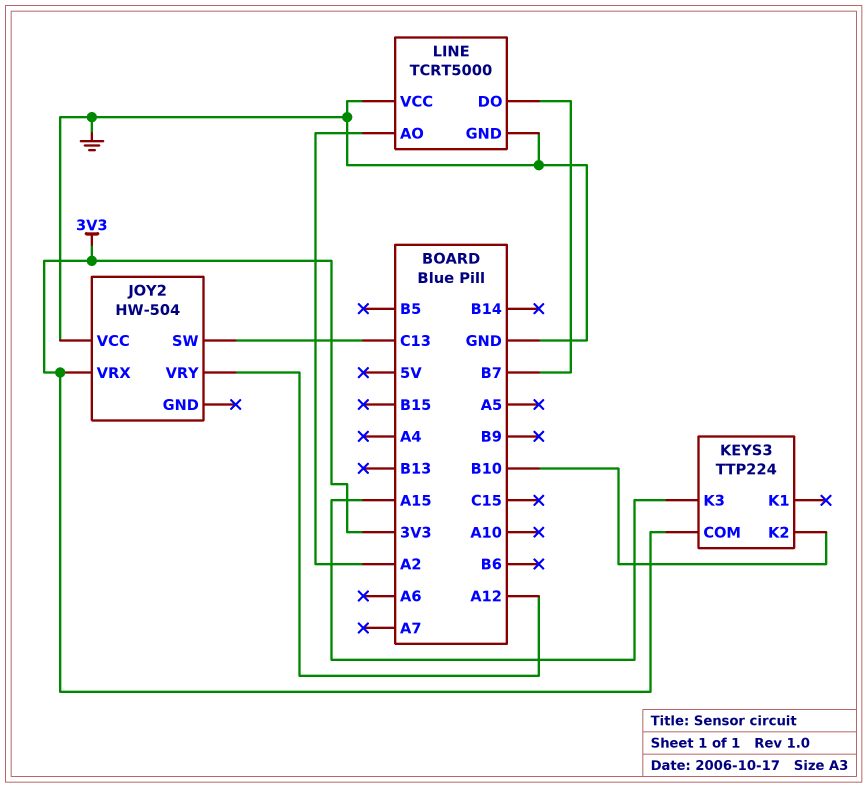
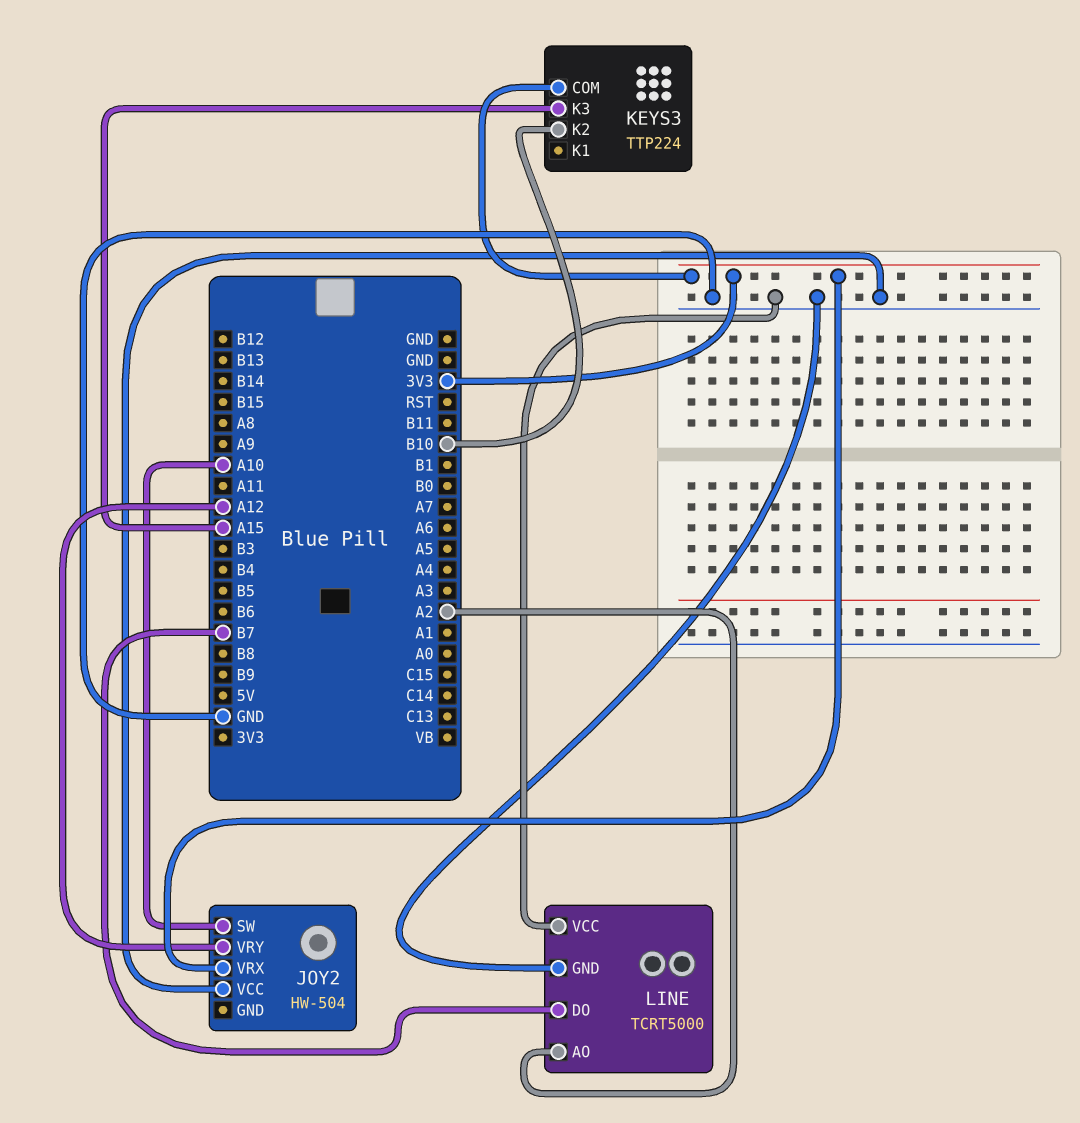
JOY2 pin SW: C13 -> A10

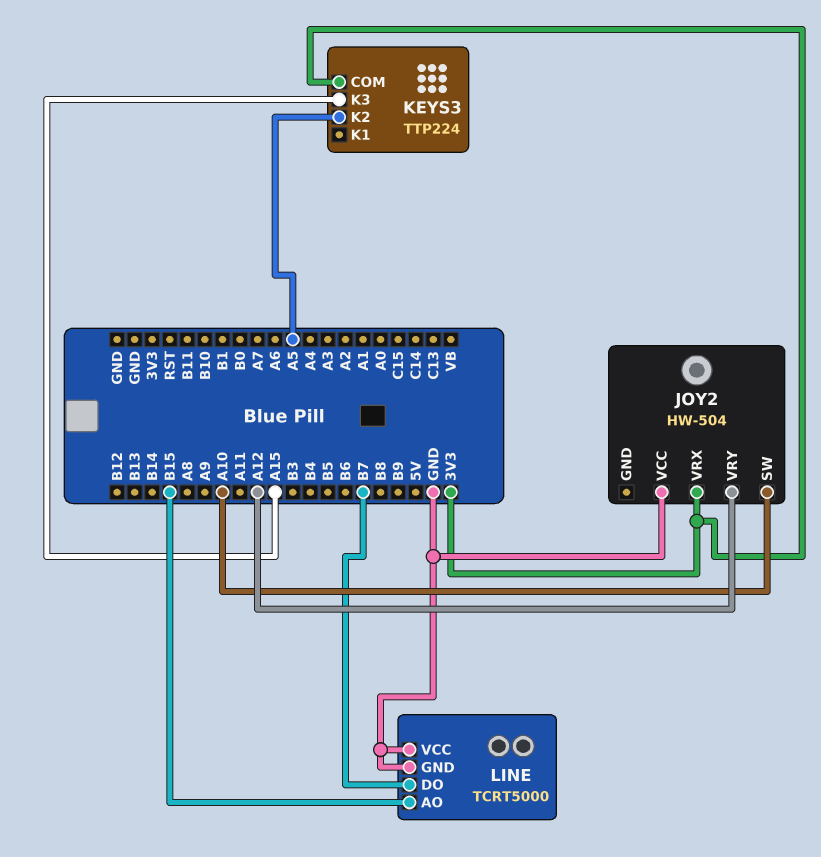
KEYS3 pin K2: B10 -> A5
LINE pin AO: A2 -> B15

